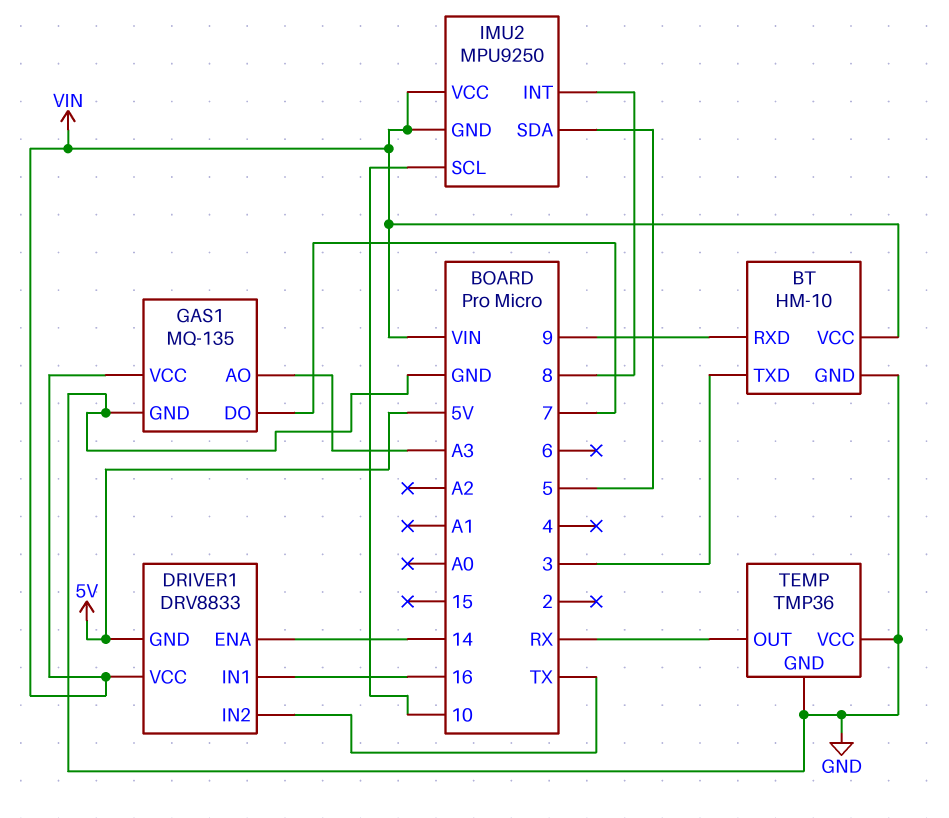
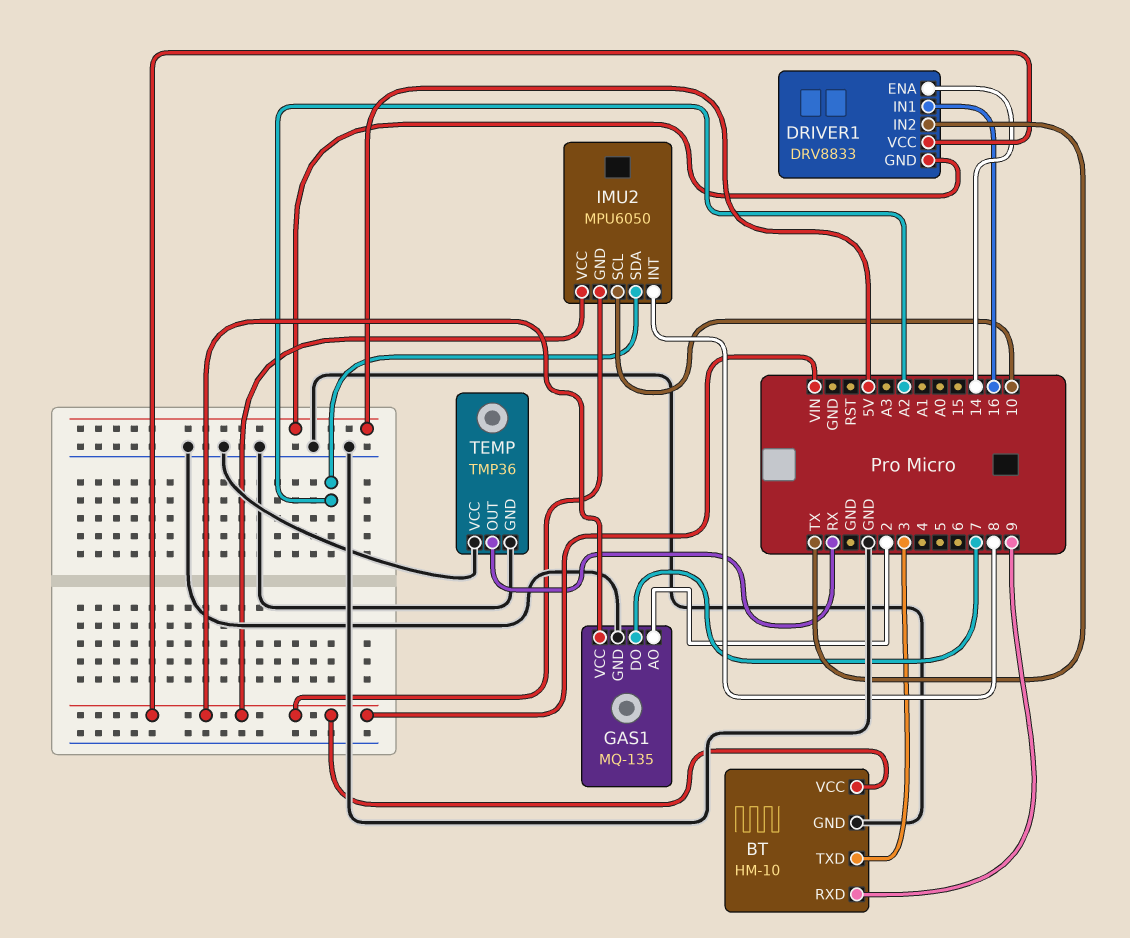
GAS1 pin AO: A3 -> 2
IMU2: MPU9250 -> MPU6050
IMU2 pin SDA: 5 -> A2

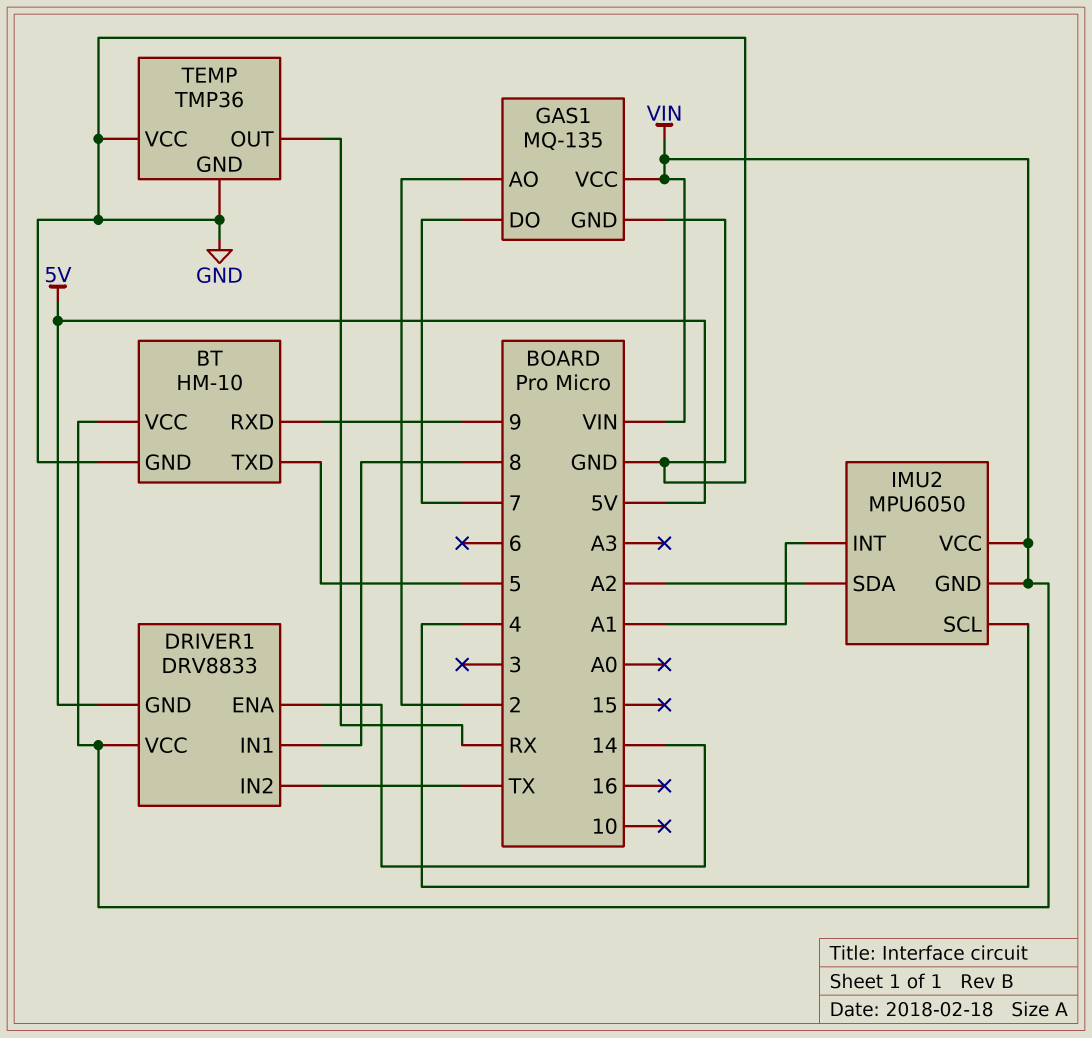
BT pin TXD: 3 -> 5
DRIVER1 pin IN1: 16 -> 8
IMU2 pin INT: 8 -> A1
IMU2 pin SCL: 10 -> 4

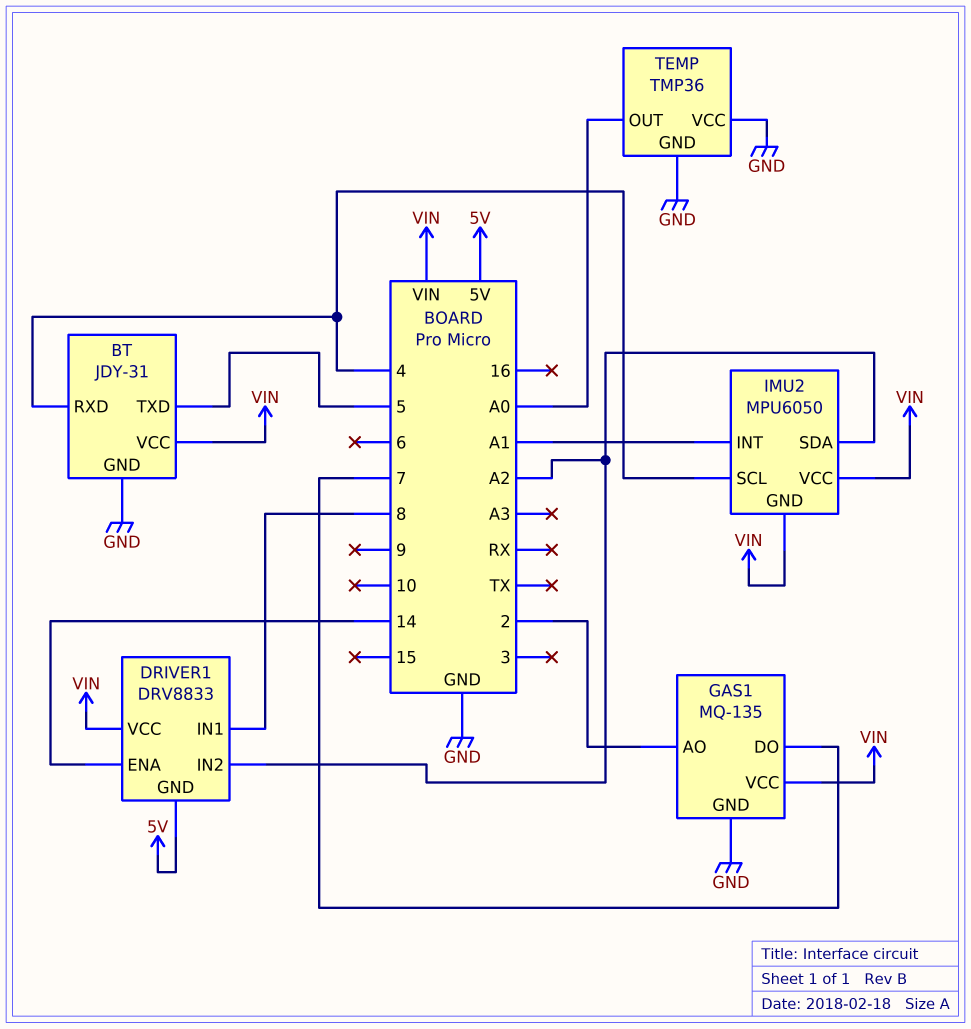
BT: HM-10 -> JDY-31
BT pin RXD: 9 -> 4
DRIVER1 pin IN2: TX -> A2
TEMP pin OUT: RX -> A0

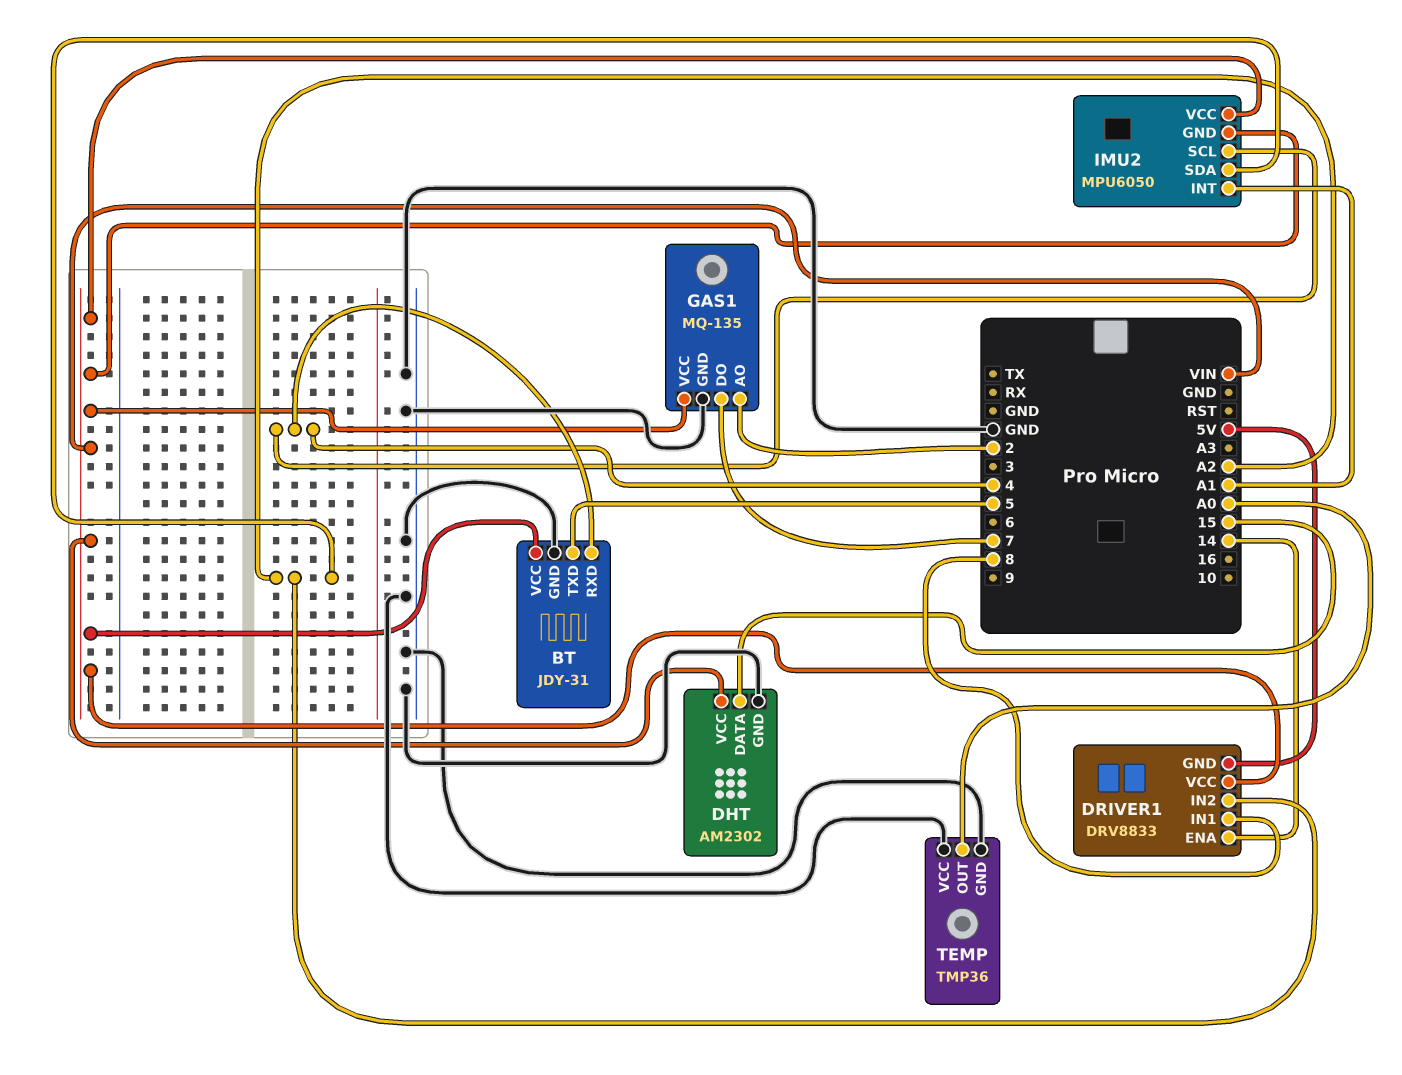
DHT: none -> AM2302
DHT pin DATA: none -> 15
DHT pin GND: none -> GND
DHT pin VCC: none -> VIN

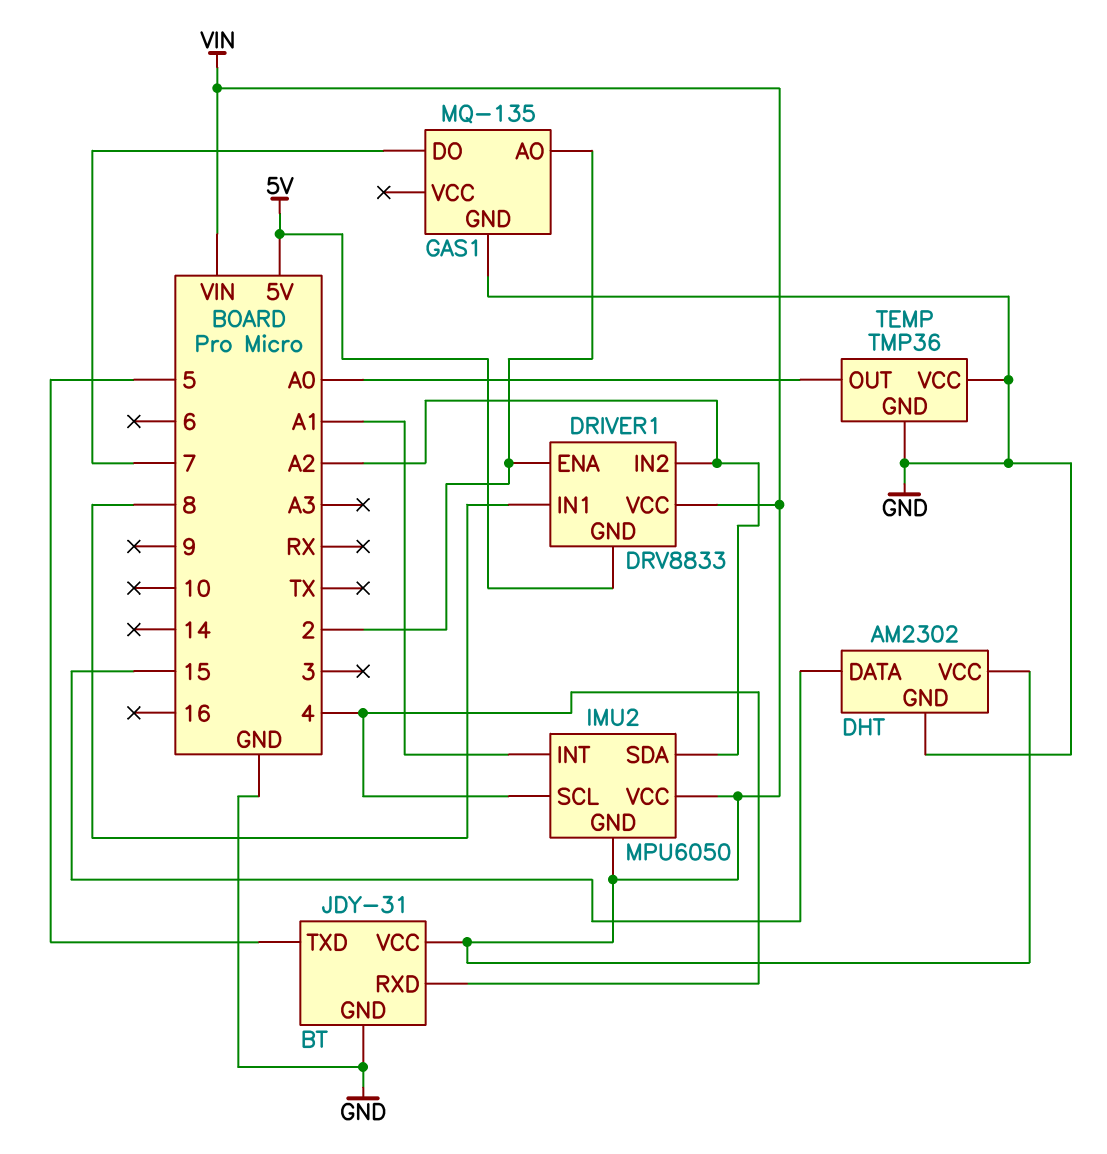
DRIVER1 pin ENA: 14 -> 2
GAS1 pin VCC: VIN -> none

